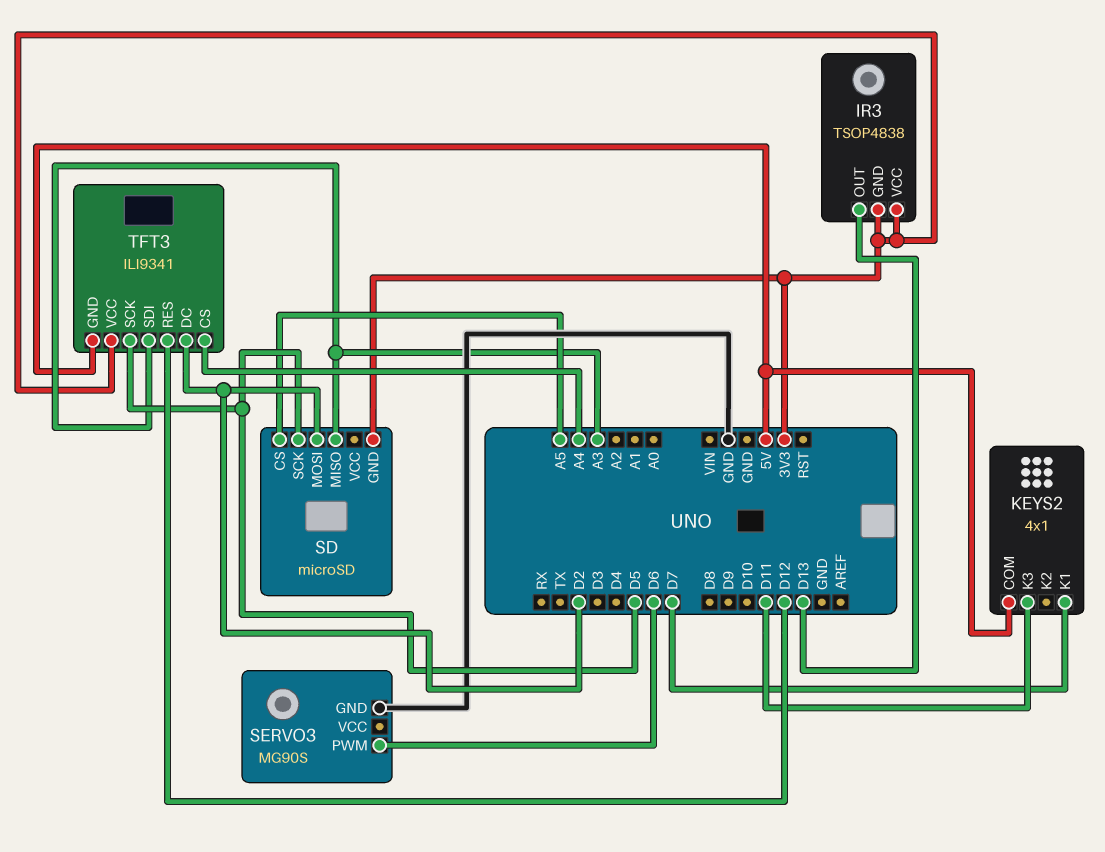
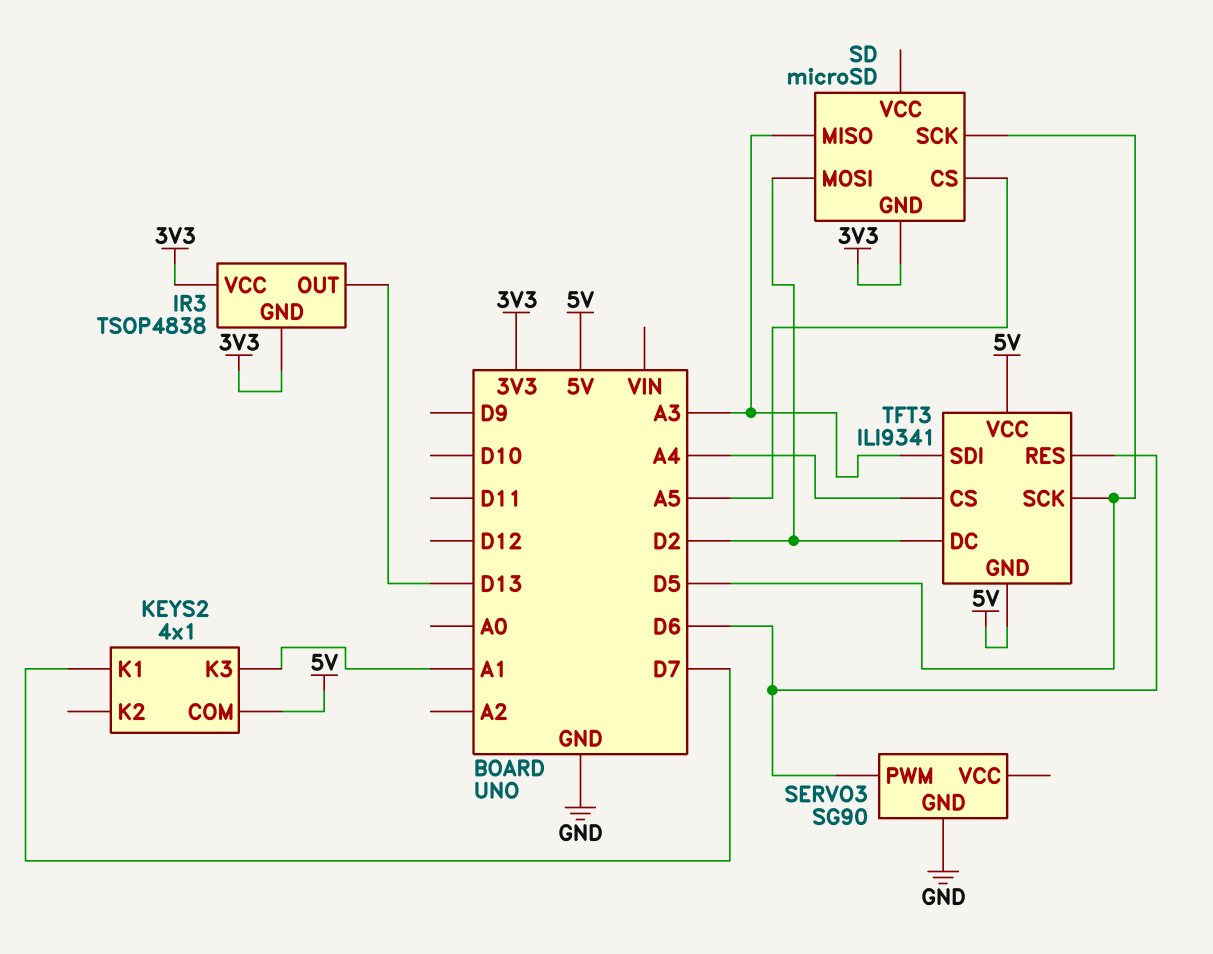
KEYS2 pin K3: D11 -> A1
SERVO3: MG90S -> SG90
TFT3 pin RES: D12 -> D6
TFT3 pin VCC: 3V3 -> 5V

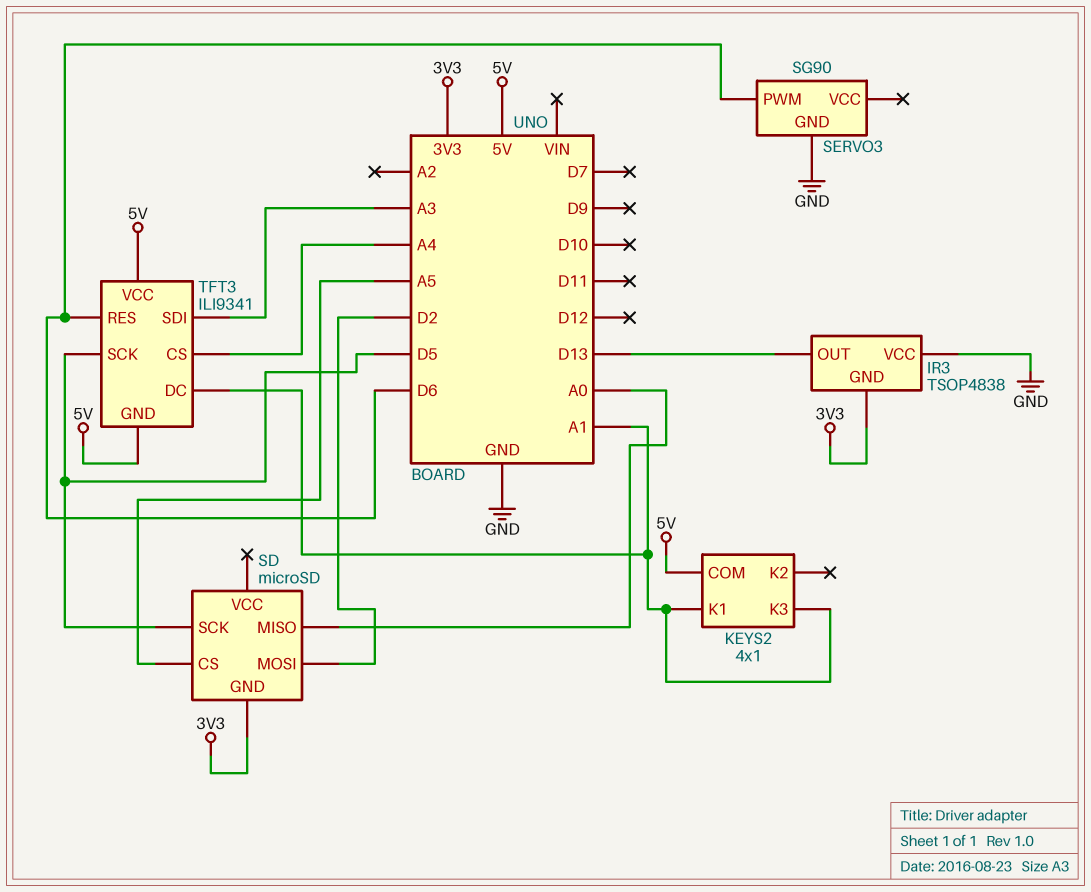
IR3 pin VCC: 3V3 -> GND
KEYS2 pin K1: D7 -> A1
SD pin MISO: A3 -> A0
TFT3 pin DC: D2 -> A1

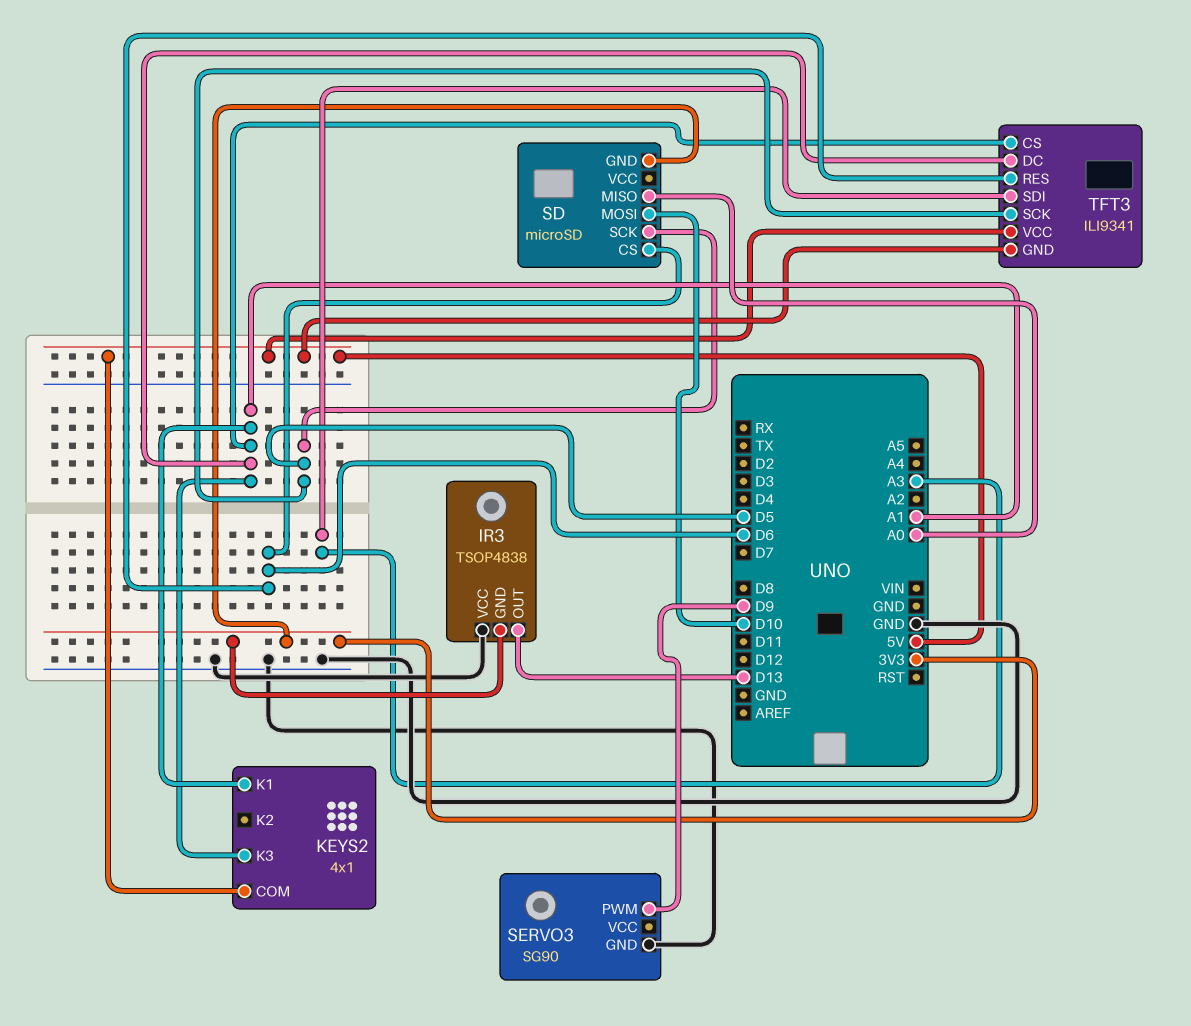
SD pin CS: A5 -> D6
SD pin MOSI: D2 -> D10
SERVO3 pin PWM: D6 -> D9
TFT3 pin CS: A4 -> A1

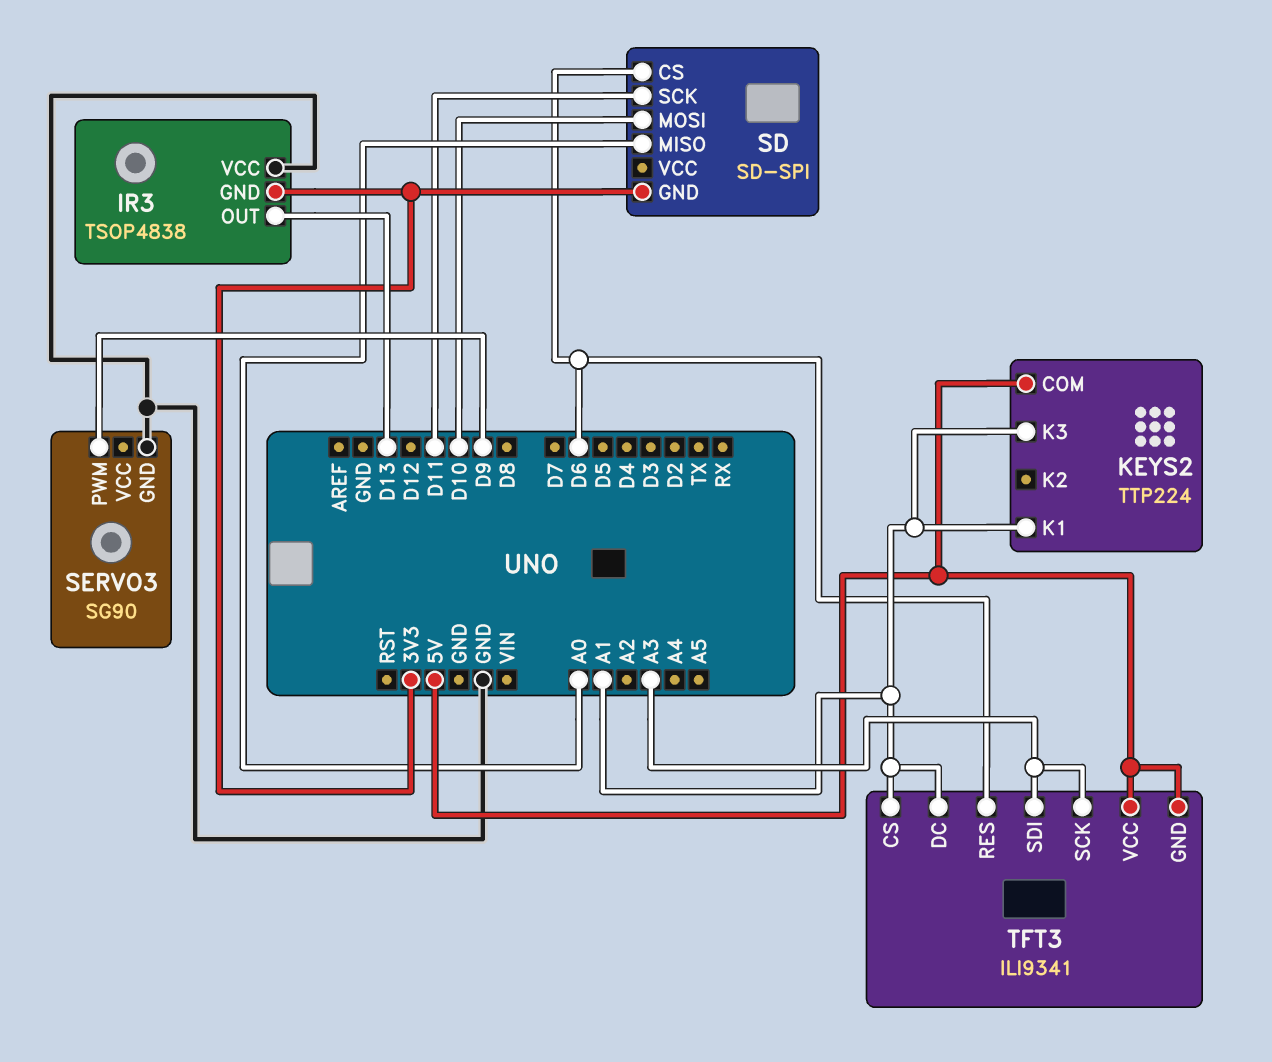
KEYS2: 4x1 -> TTP224
SD: microSD -> SD-SPI
SD pin SCK: D5 -> D11
TFT3 pin SCK: D5 -> A3

